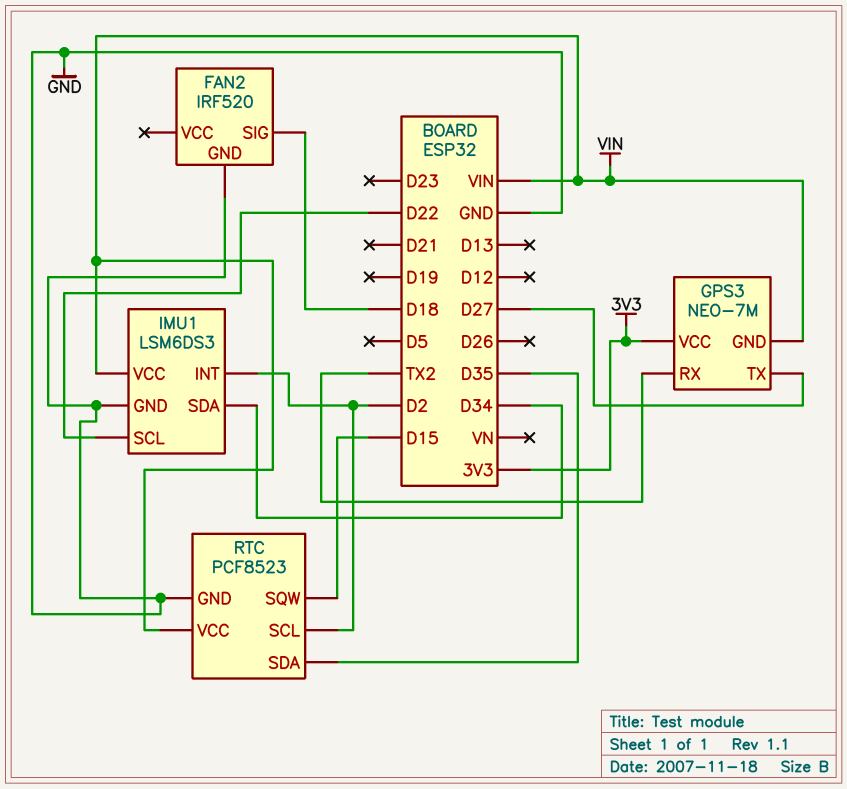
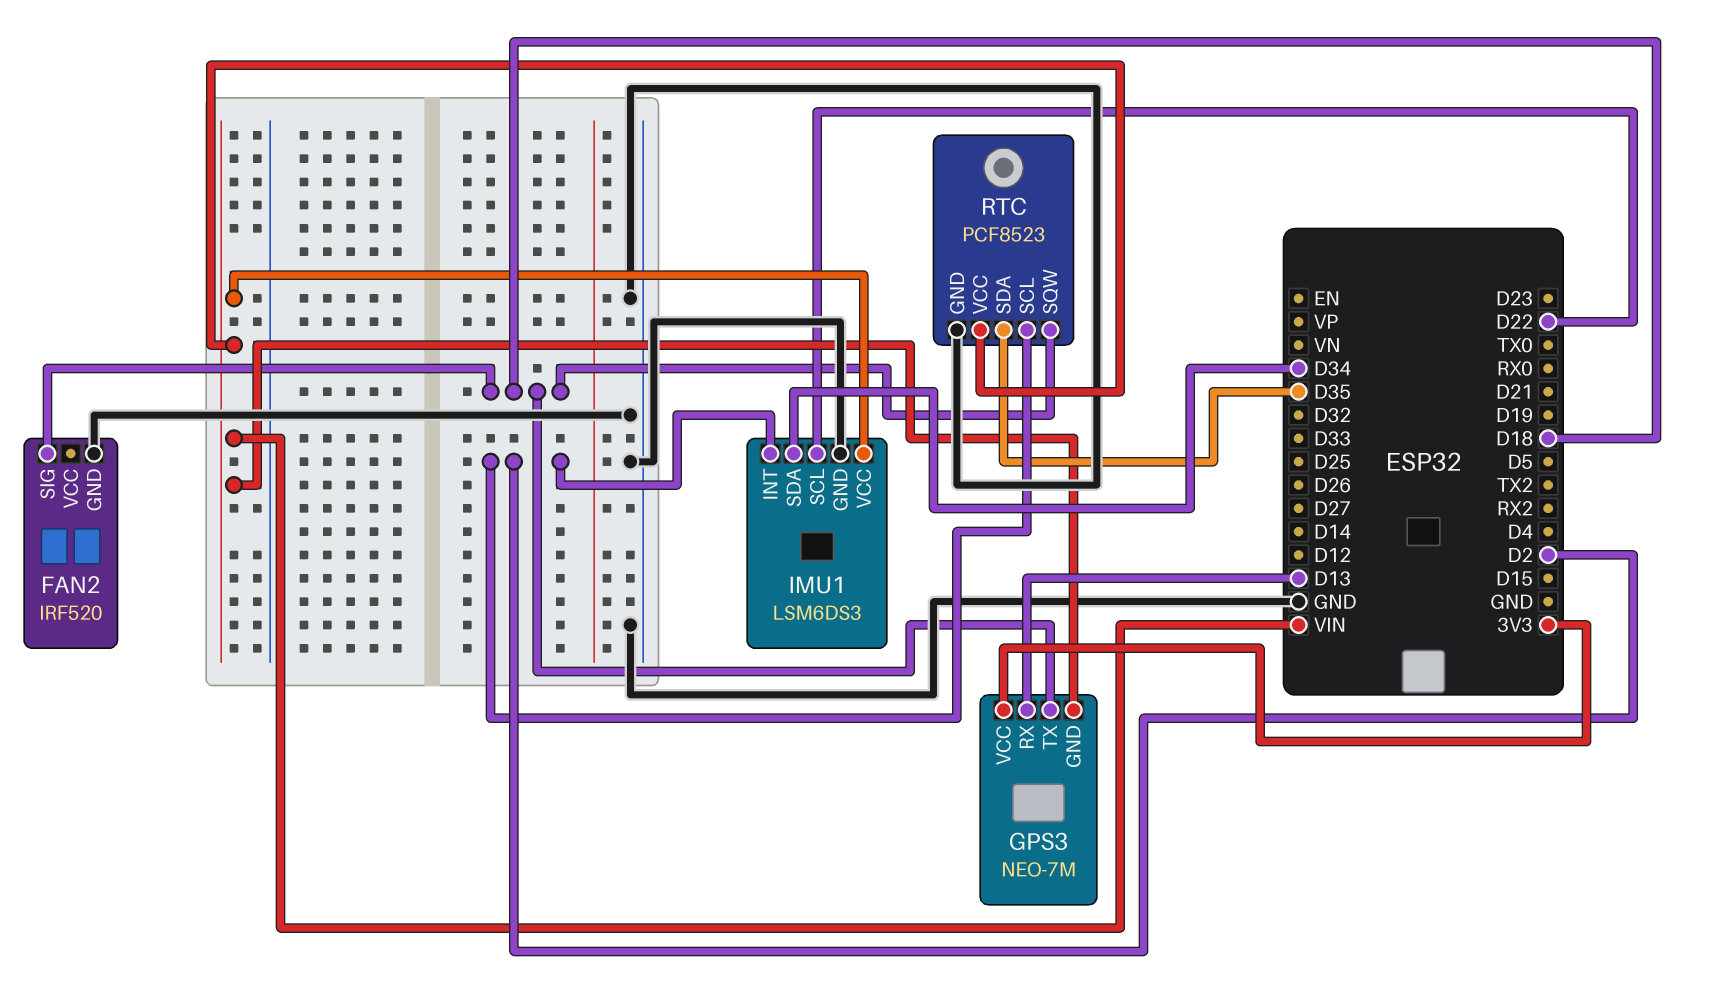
GPS3 pin RX: TX2 -> D13
GPS3 pin TX: D27 -> D18
RTC pin SQW: D15 -> D18

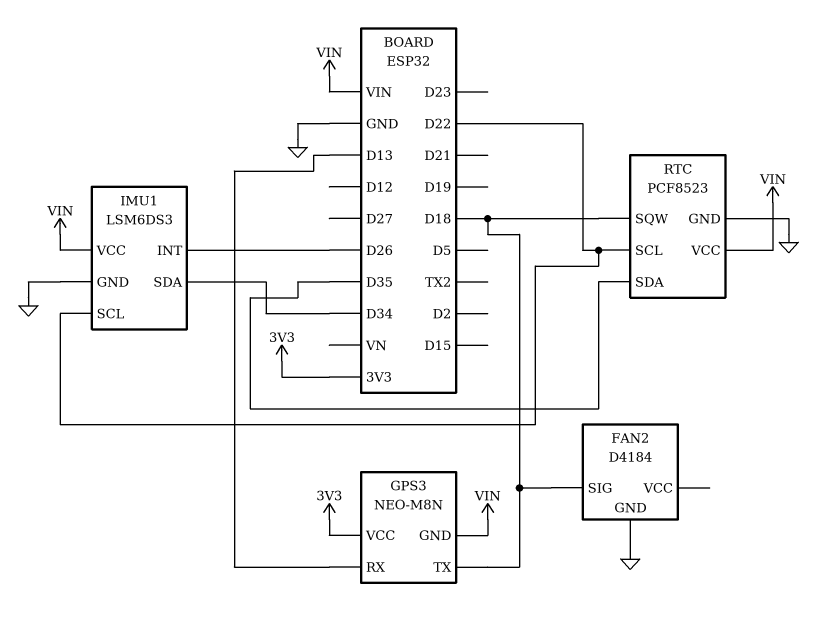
FAN2: IRF520 -> D4184
GPS3: NEO-7M -> NEO-M8N
IMU1 pin INT: D2 -> D26
RTC pin SCL: D2 -> D22

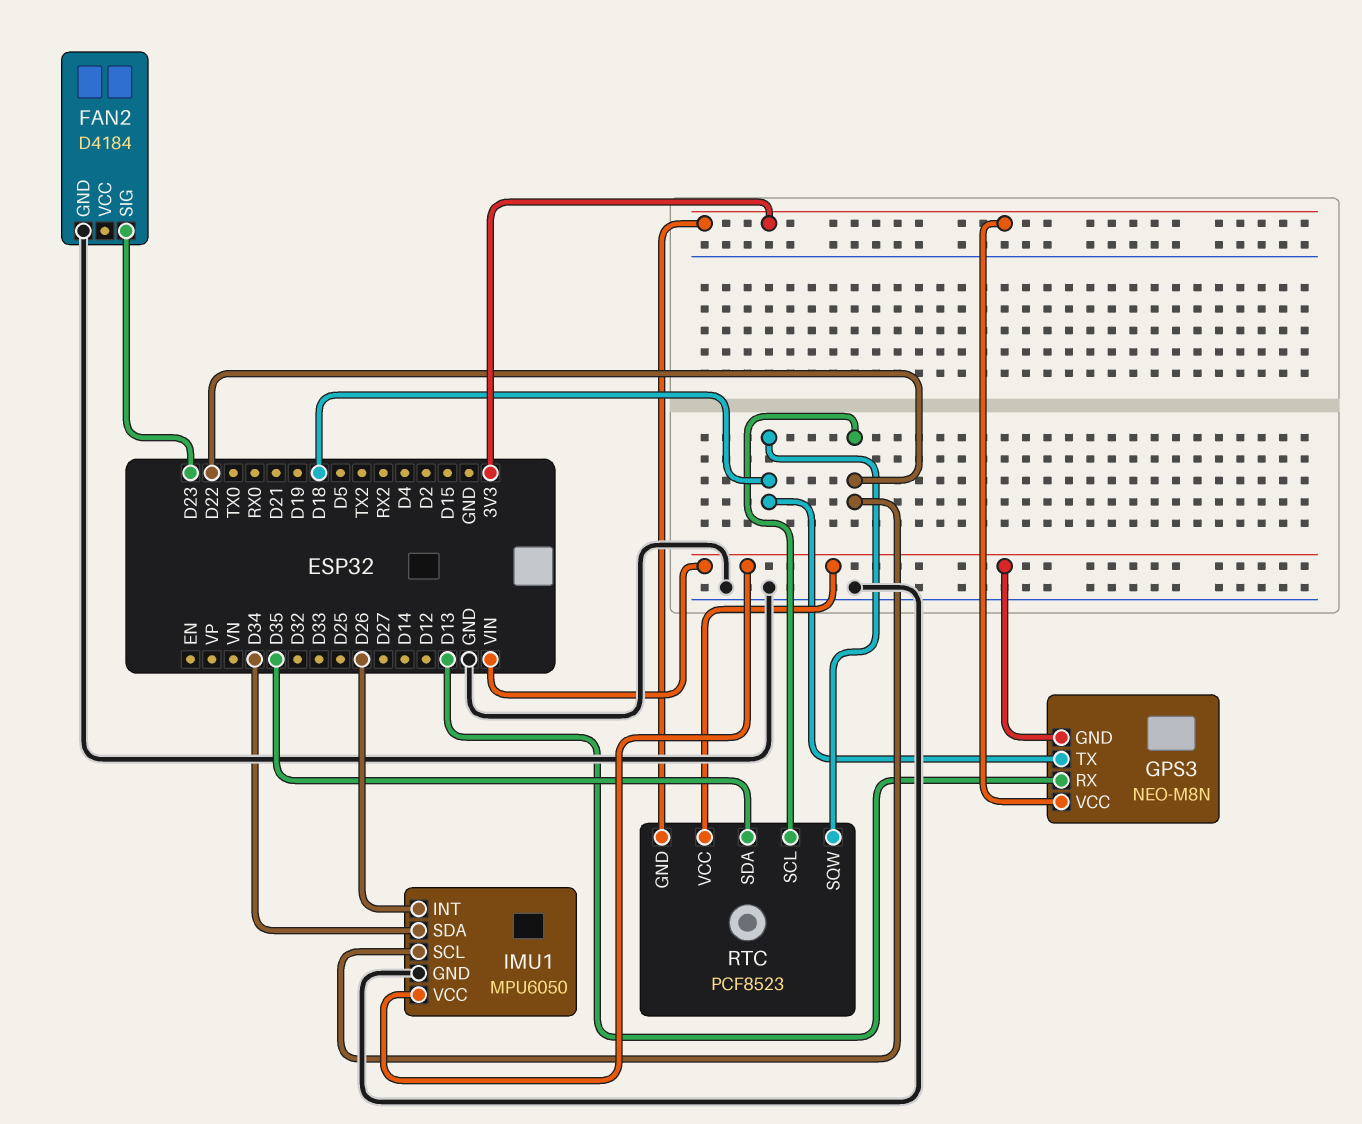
FAN2 pin SIG: D18 -> D23
IMU1: LSM6DS3 -> MPU6050
RTC pin GND: GND -> 3V3

